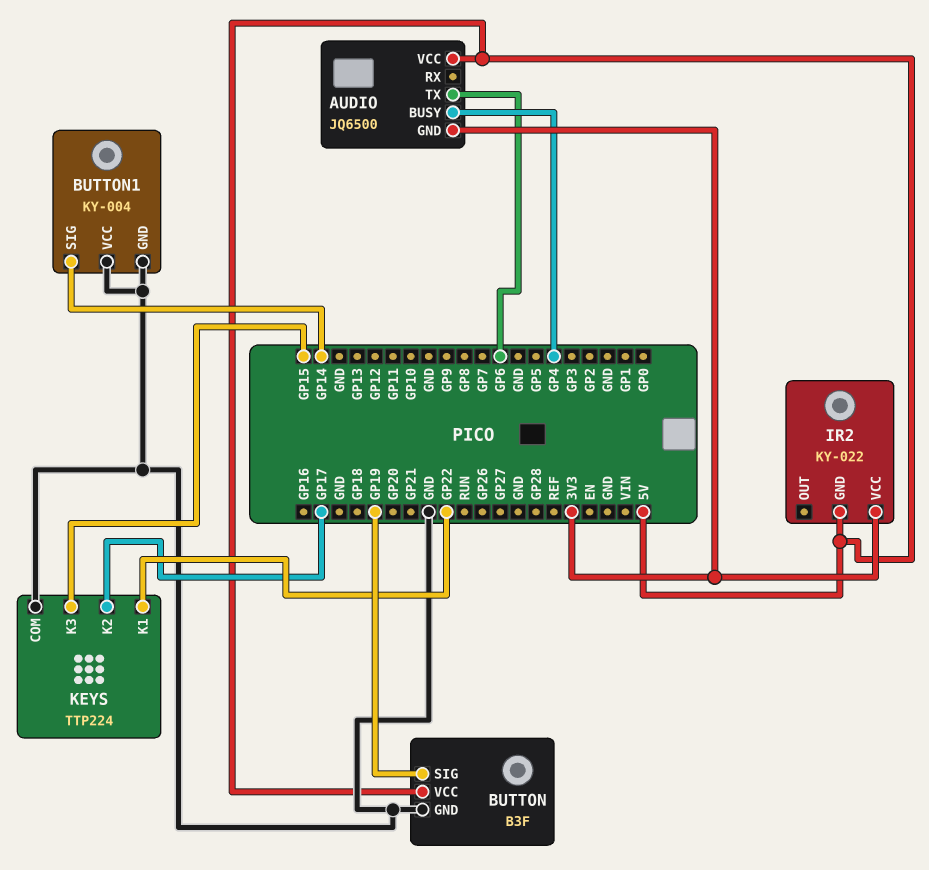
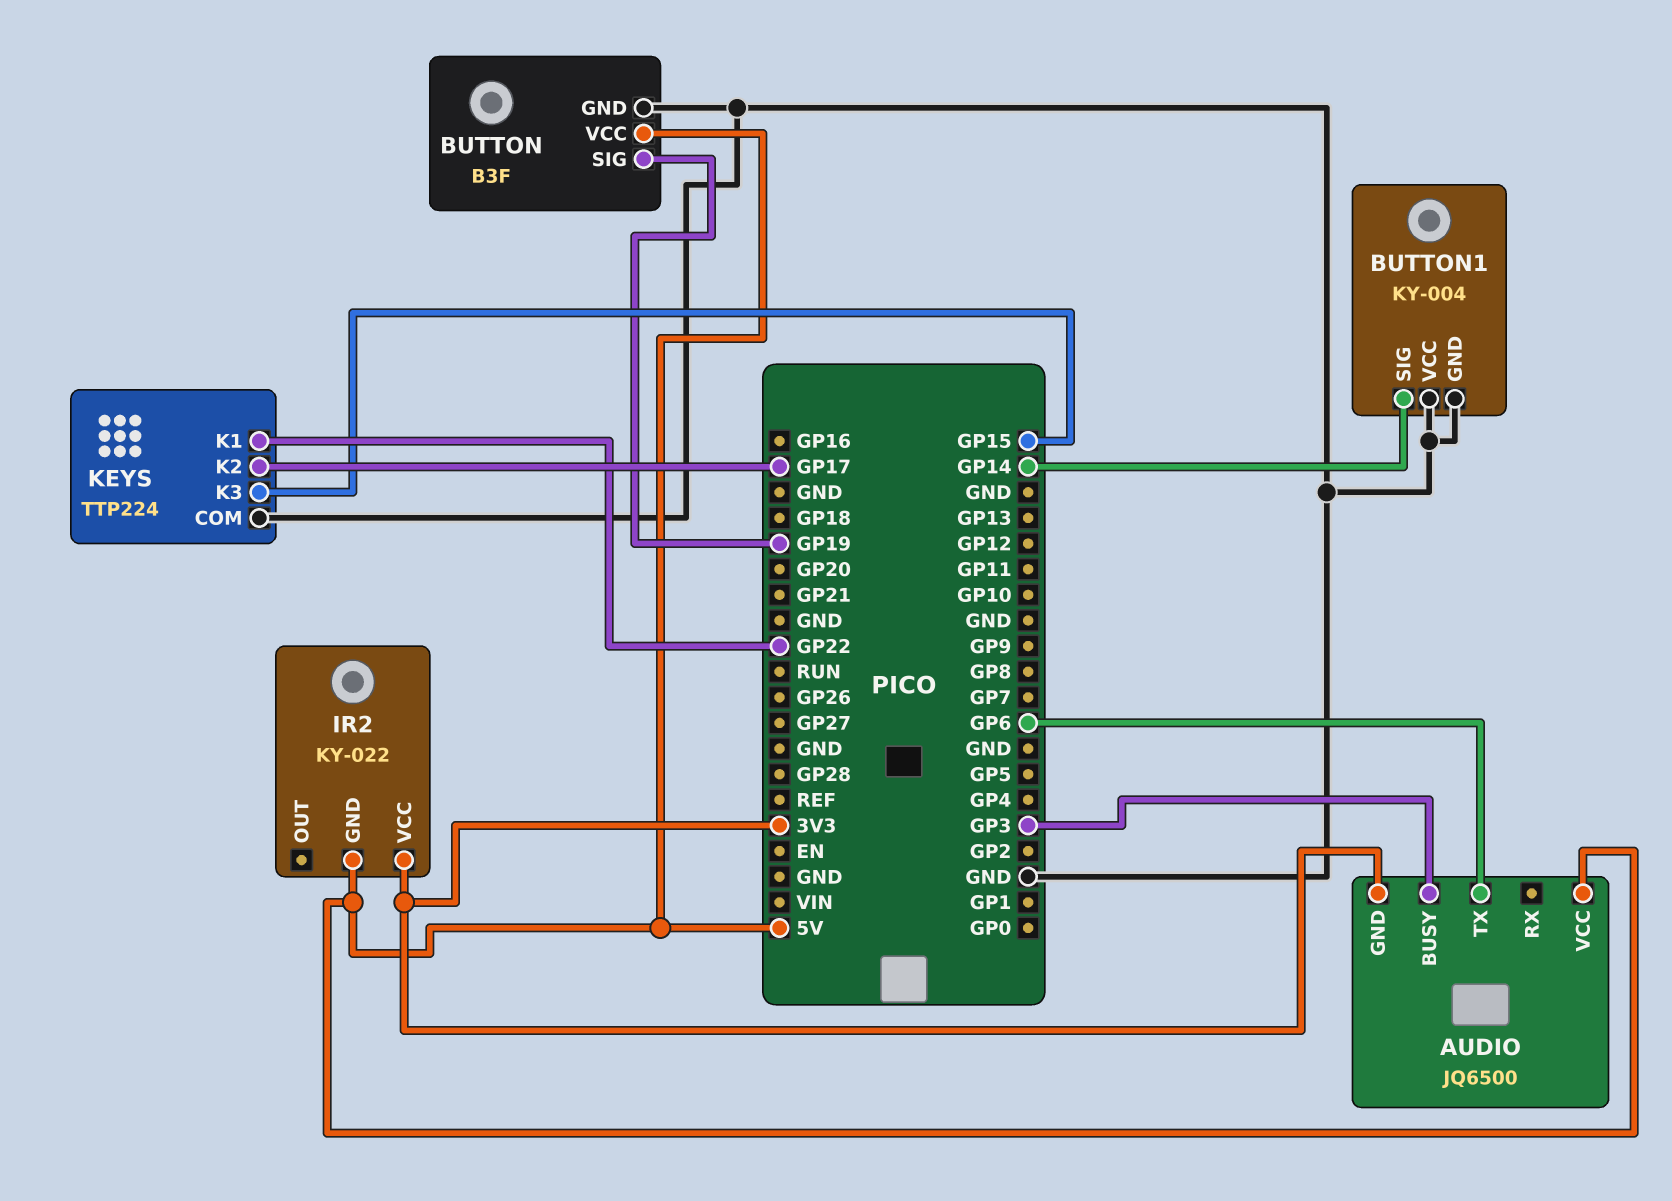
AUDIO pin BUSY: GP4 -> GP3

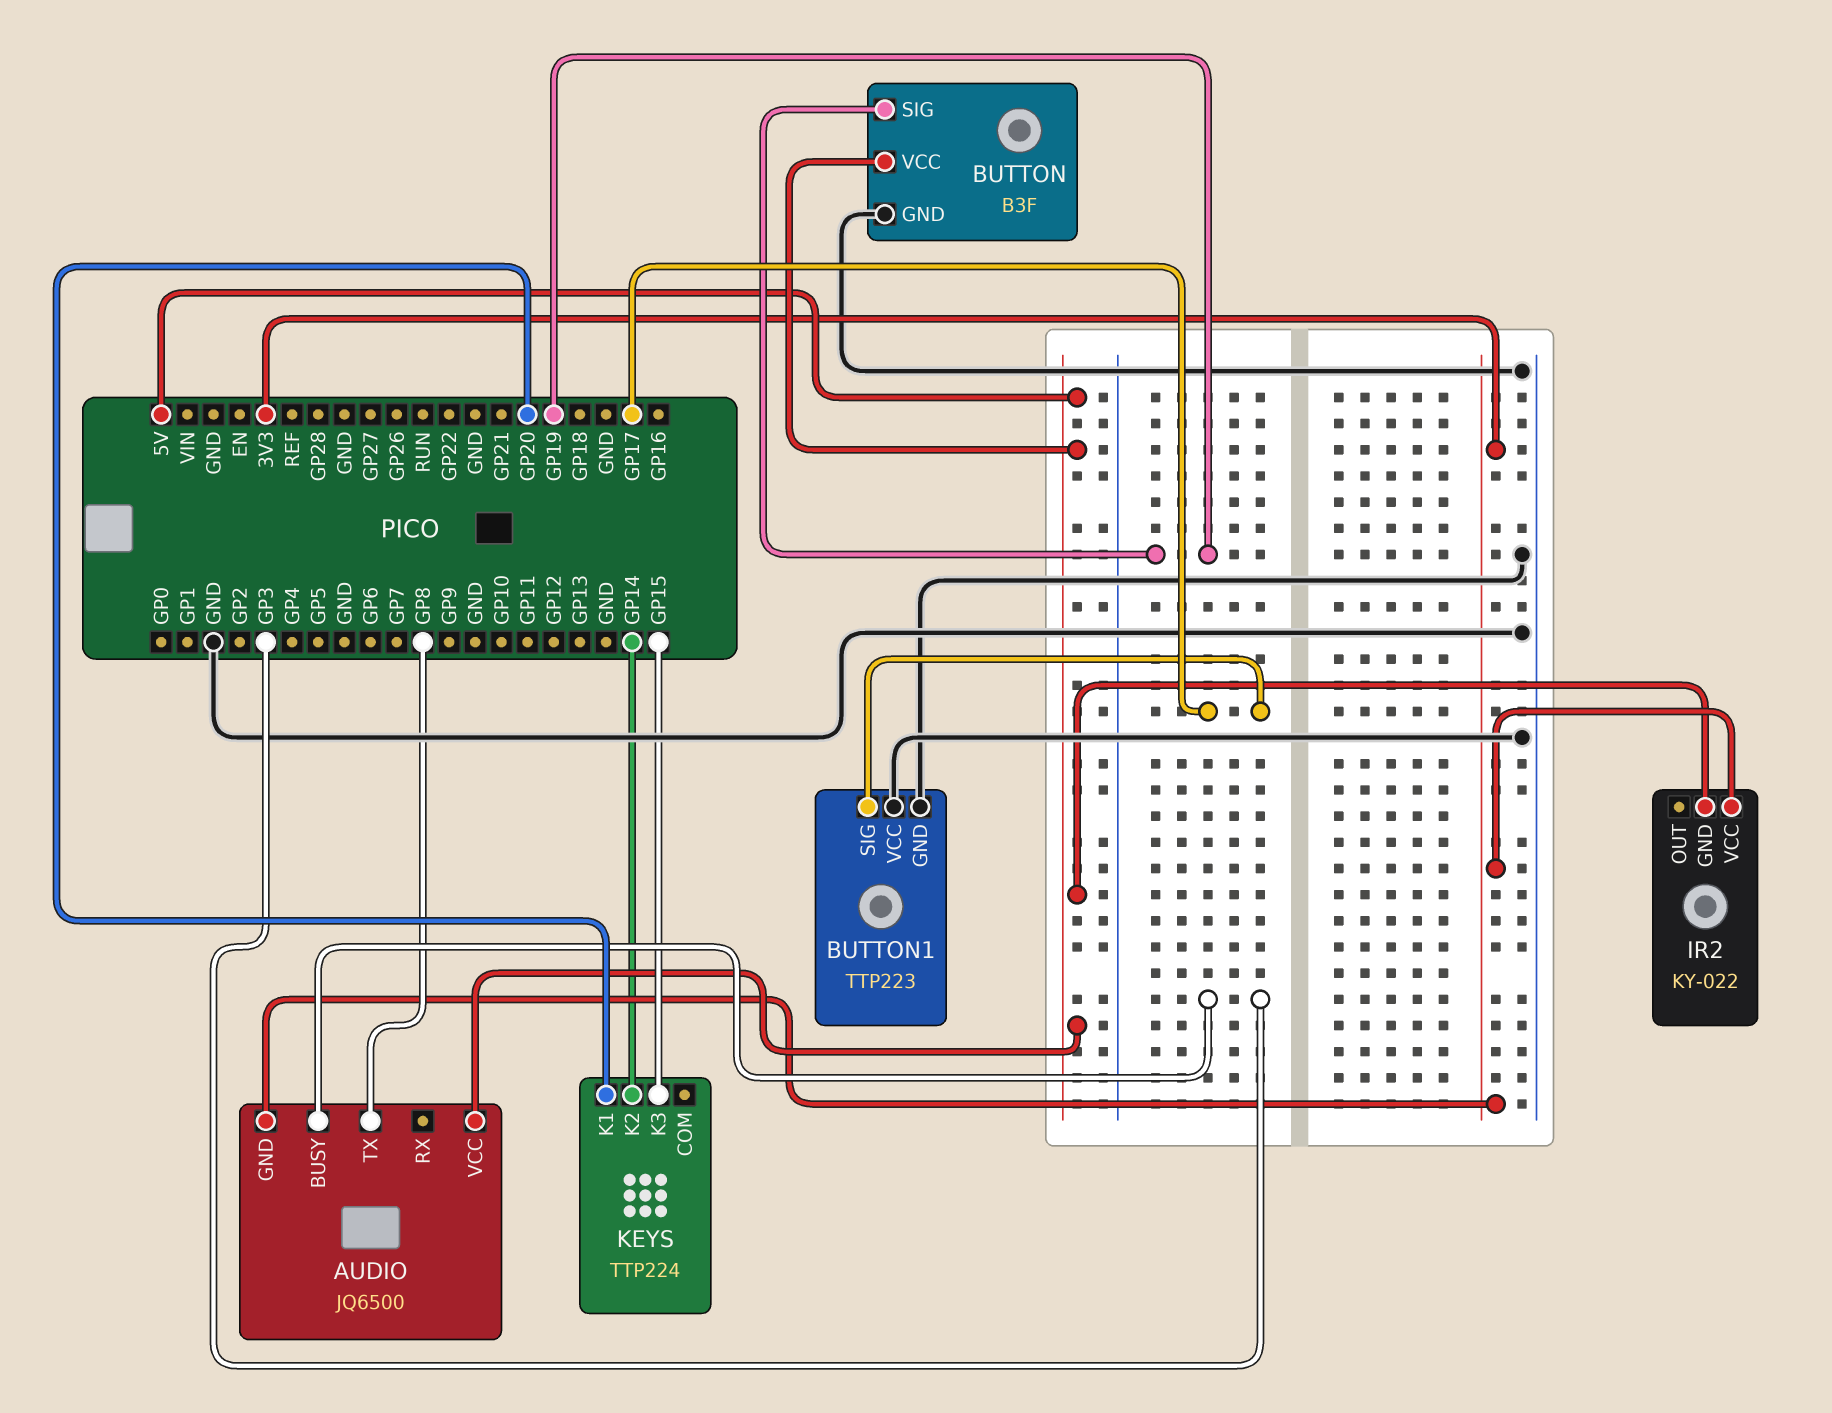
AUDIO pin TX: GP6 -> GP8
BUTTON1: KY-004 -> TTP223
BUTTON1 pin SIG: GP14 -> GP17
KEYS pin COM: GND -> none
KEYS pin K1: GP22 -> GP20
KEYS pin K2: GP17 -> GP14

